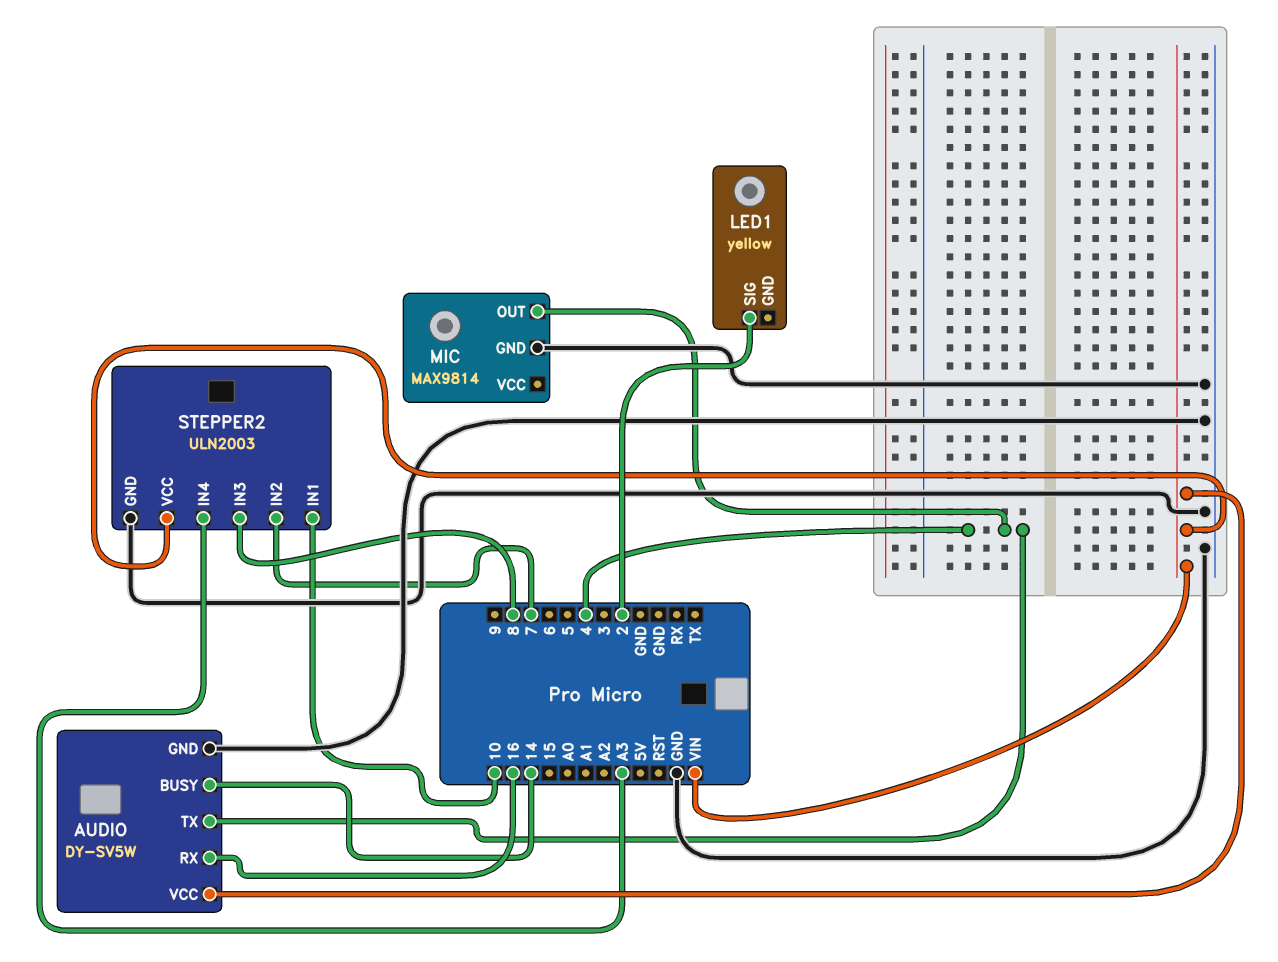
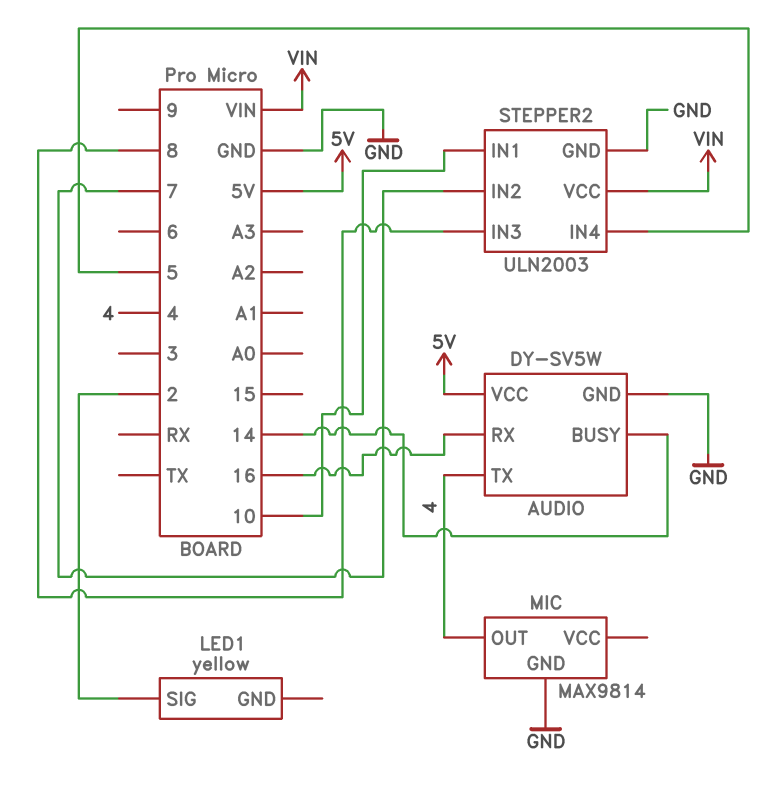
AUDIO pin VCC: VIN -> 5V
STEPPER2 pin IN4: A3 -> 5

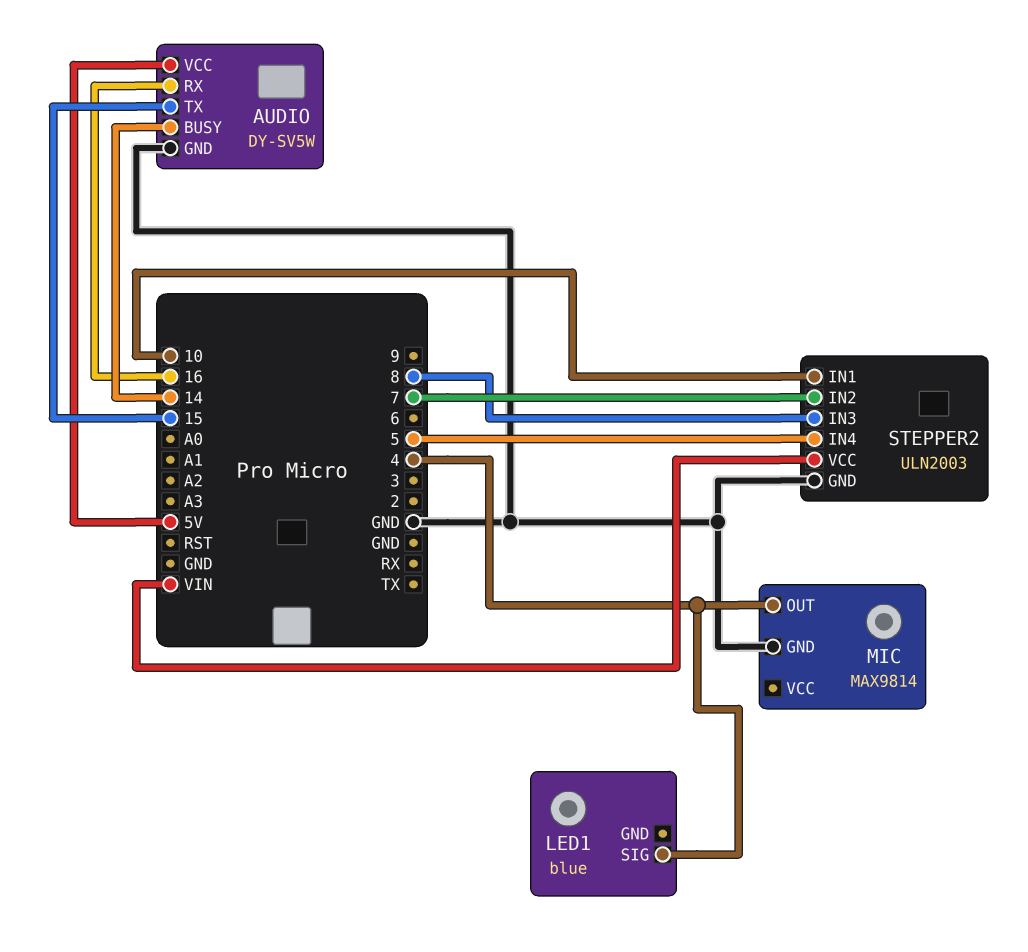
AUDIO pin TX: 4 -> 15
LED1: yellow -> blue
LED1 pin SIG: 2 -> 4

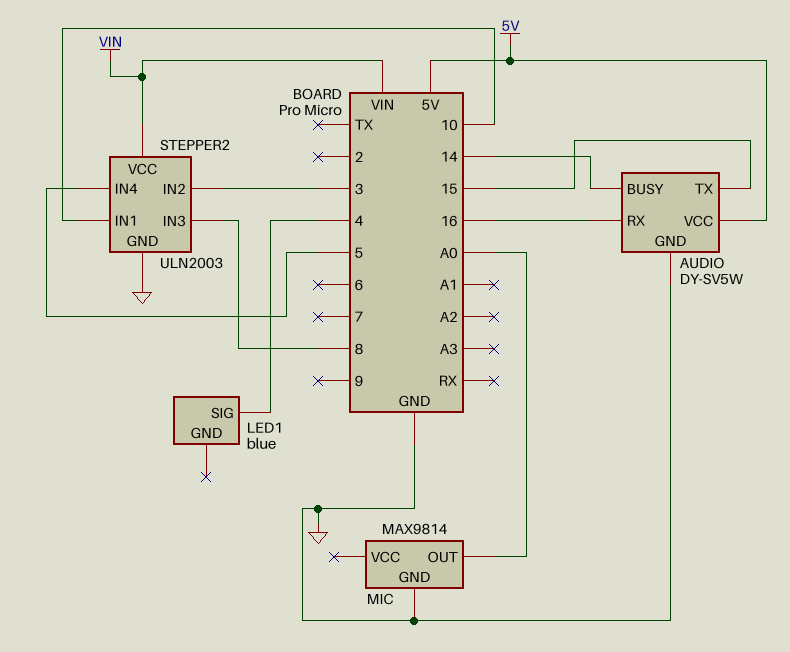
MIC pin OUT: 4 -> A0
STEPPER2 pin IN2: 7 -> 3

